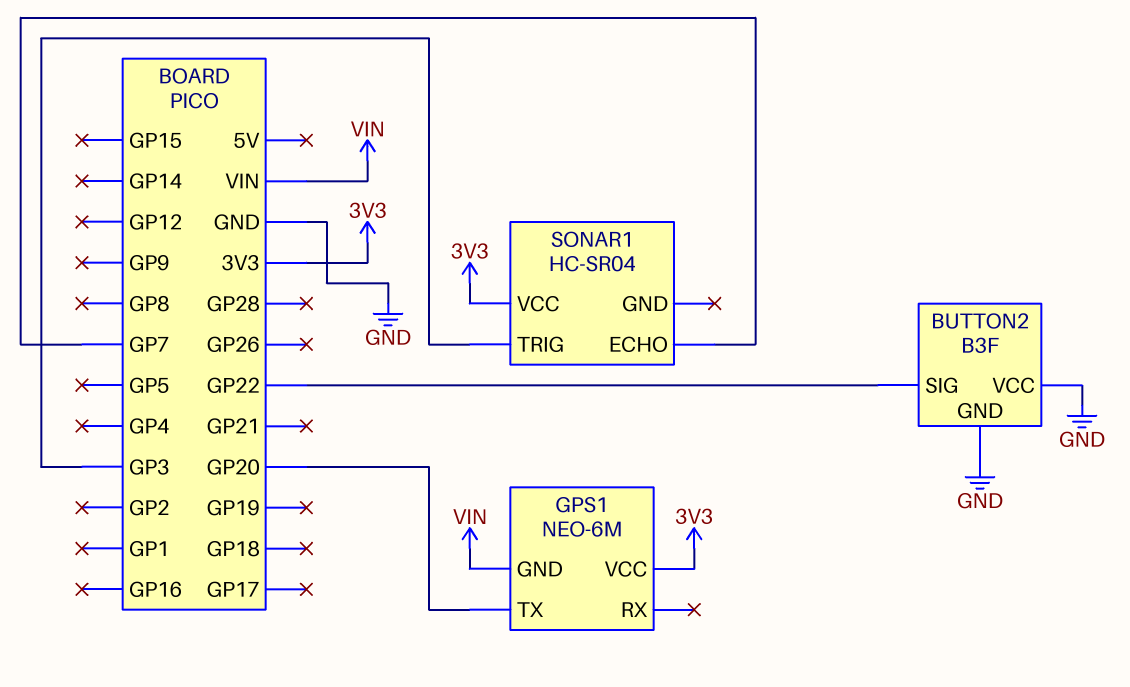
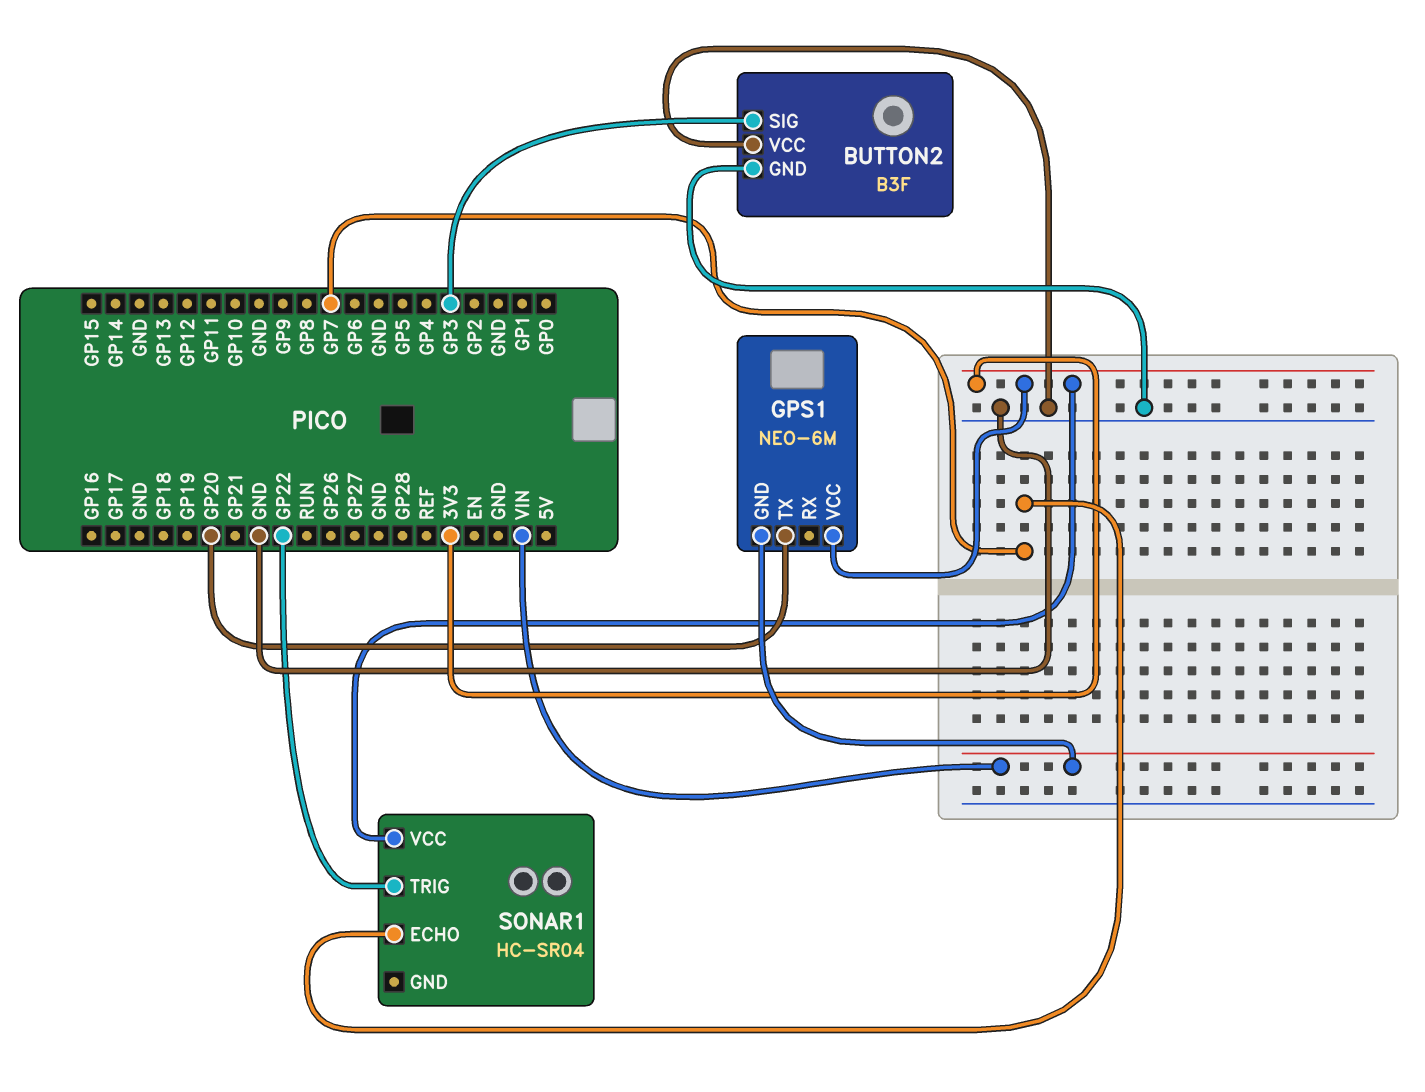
BUTTON2 pin SIG: GP22 -> GP3
SONAR1 pin TRIG: GP3 -> GP22

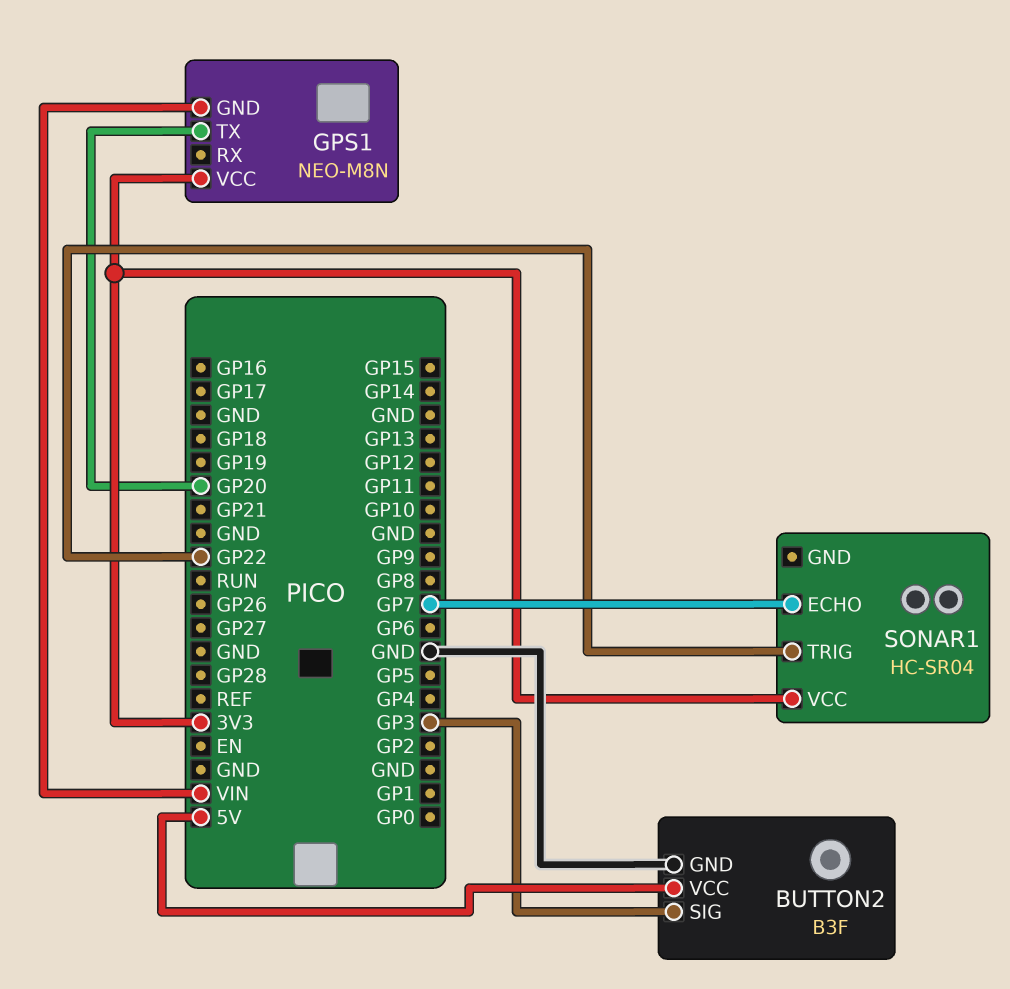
BUTTON2 pin VCC: GND -> 5V
GPS1: NEO-6M -> NEO-M8N

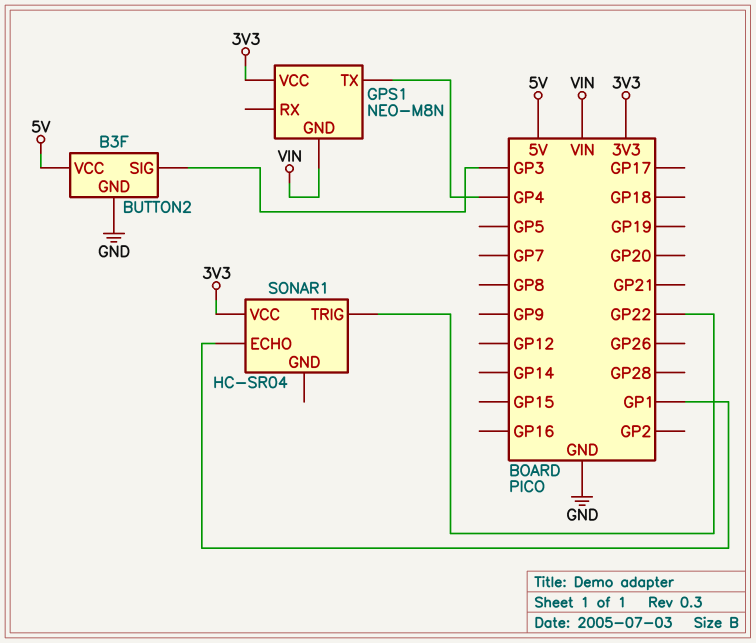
GPS1 pin TX: GP20 -> GP4
SONAR1 pin ECHO: GP7 -> GP1

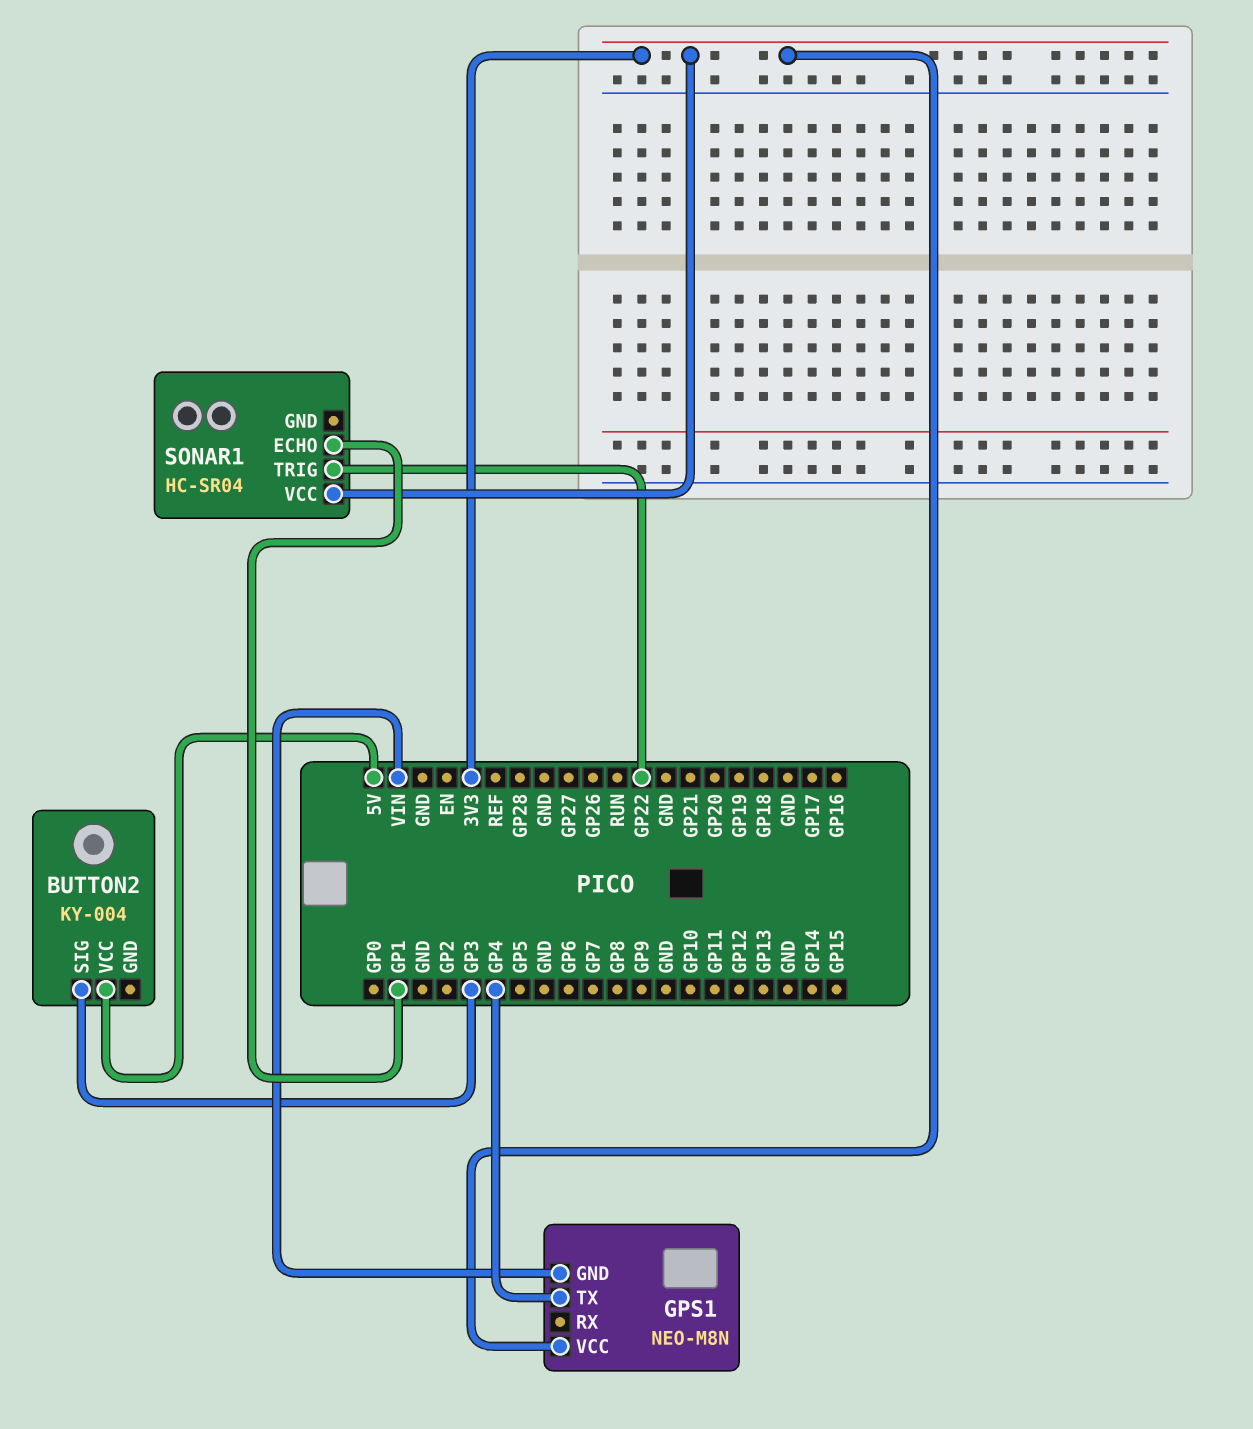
BUTTON2: B3F -> KY-004
BUTTON2 pin GND: GND -> none

